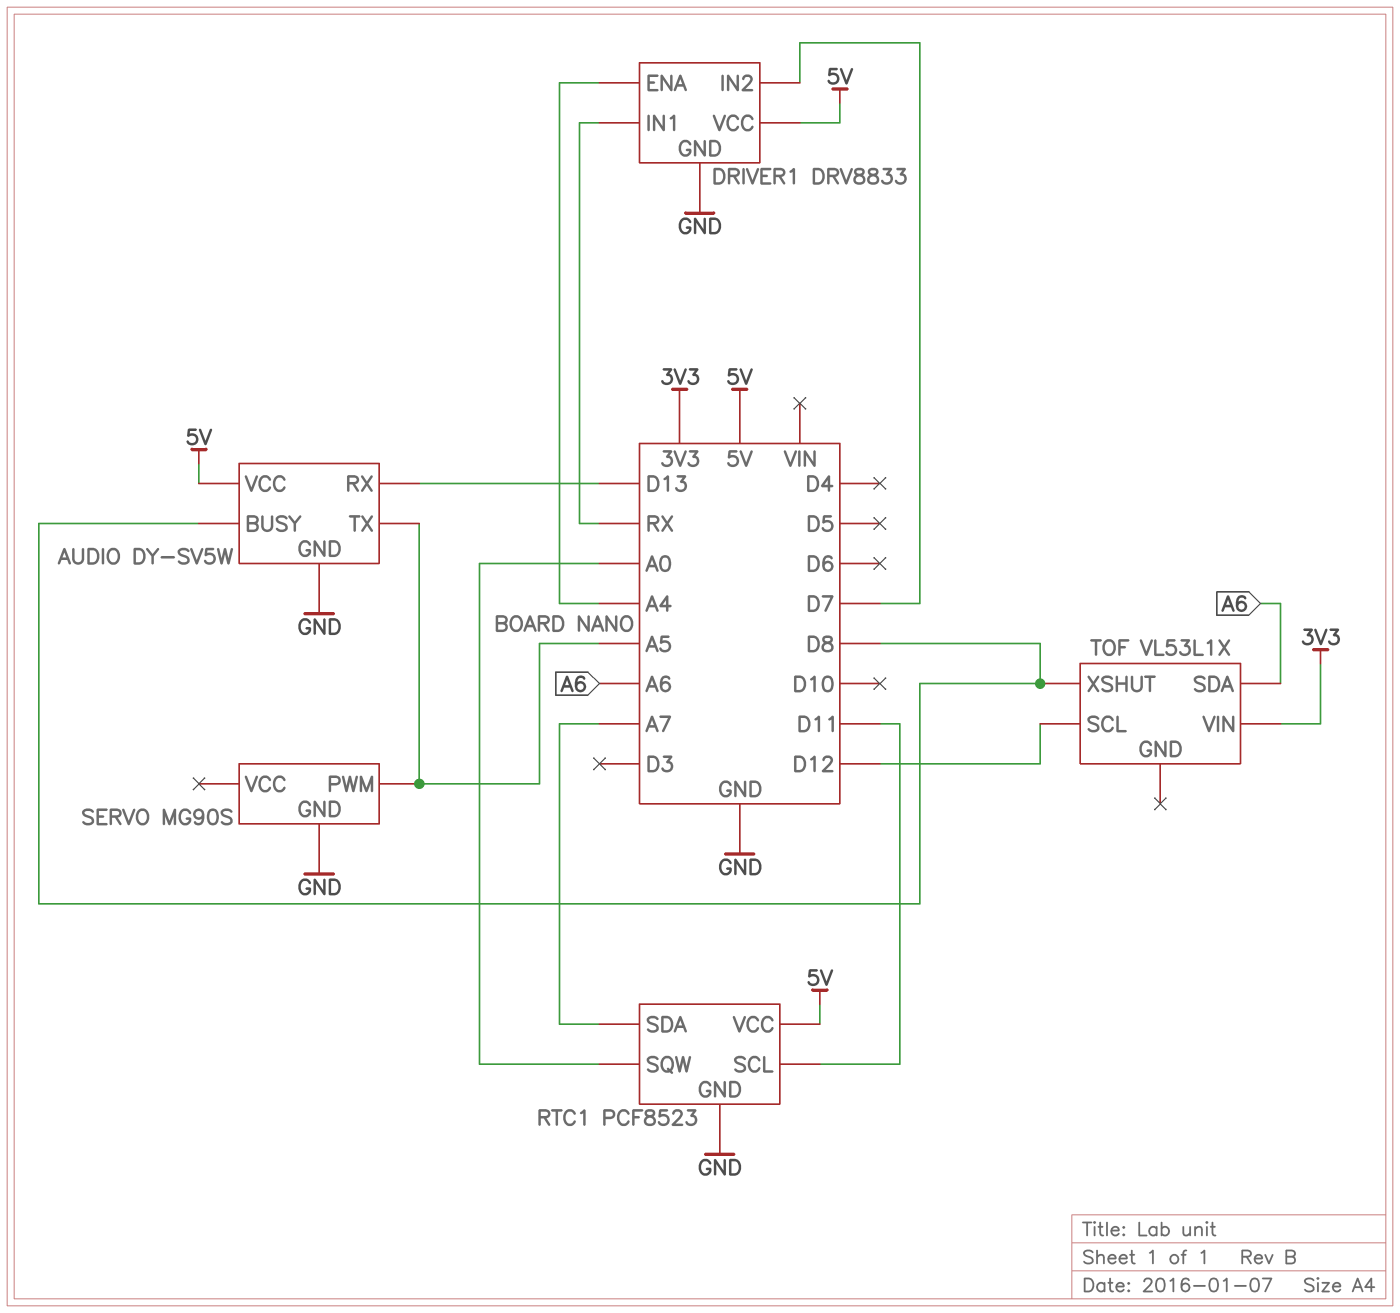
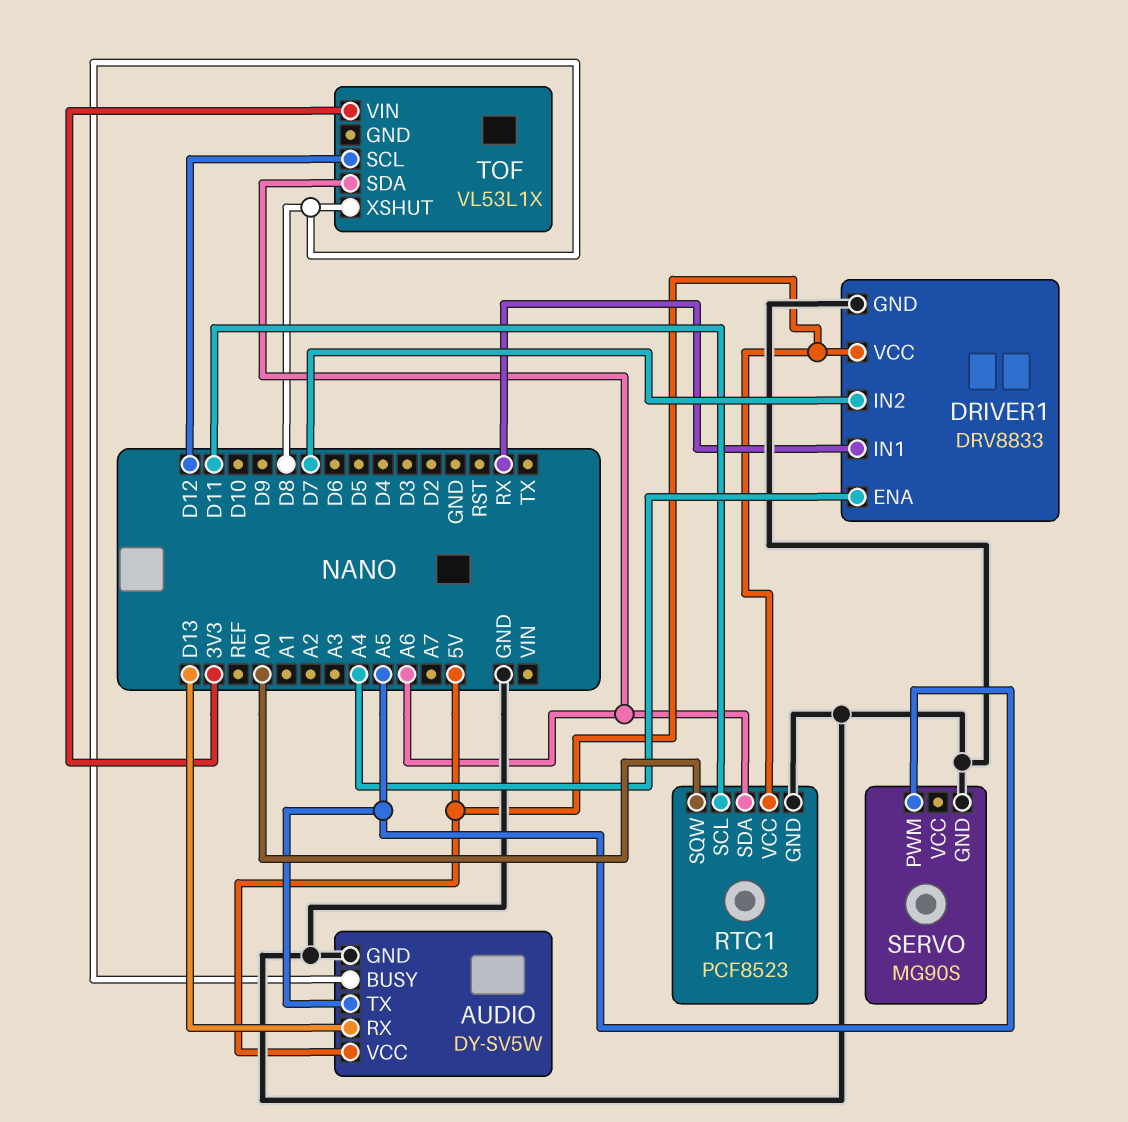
RTC1 pin SDA: A7 -> A6

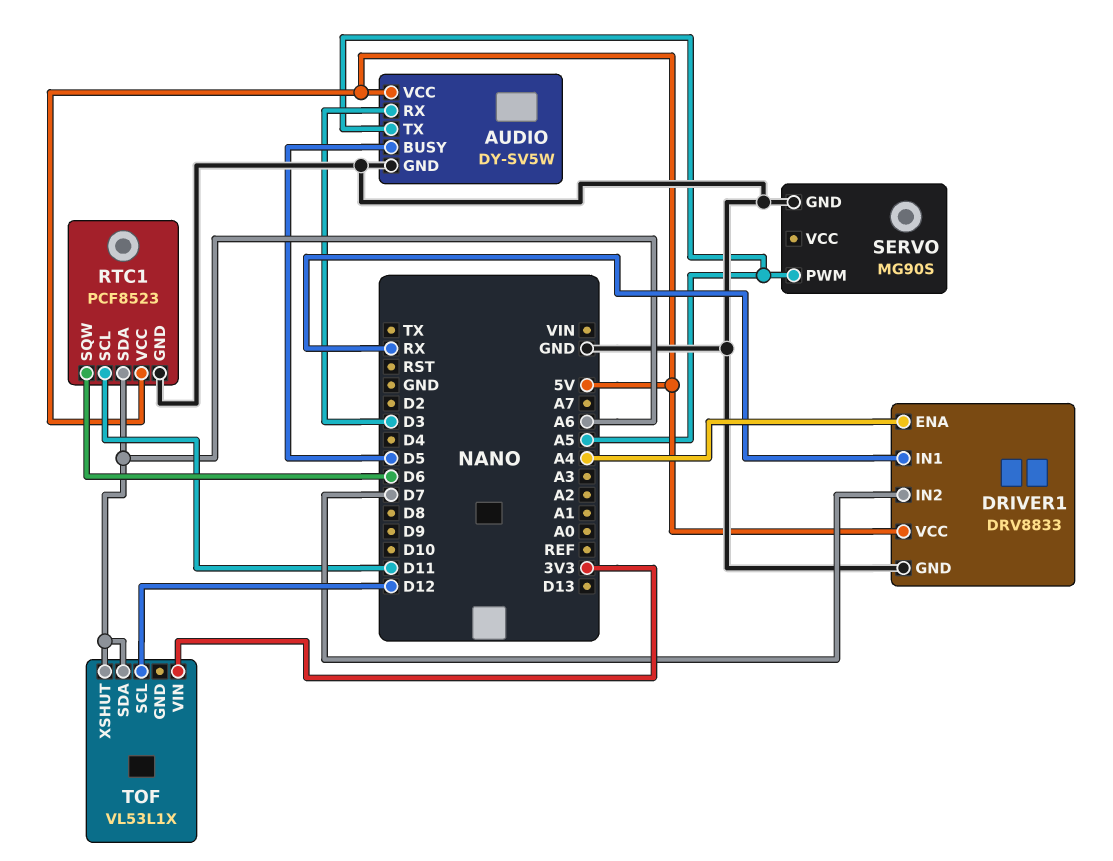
AUDIO pin BUSY: D8 -> D5
AUDIO pin RX: D13 -> D3
RTC1 pin SQW: A0 -> D6
TOF pin XSHUT: D8 -> A6

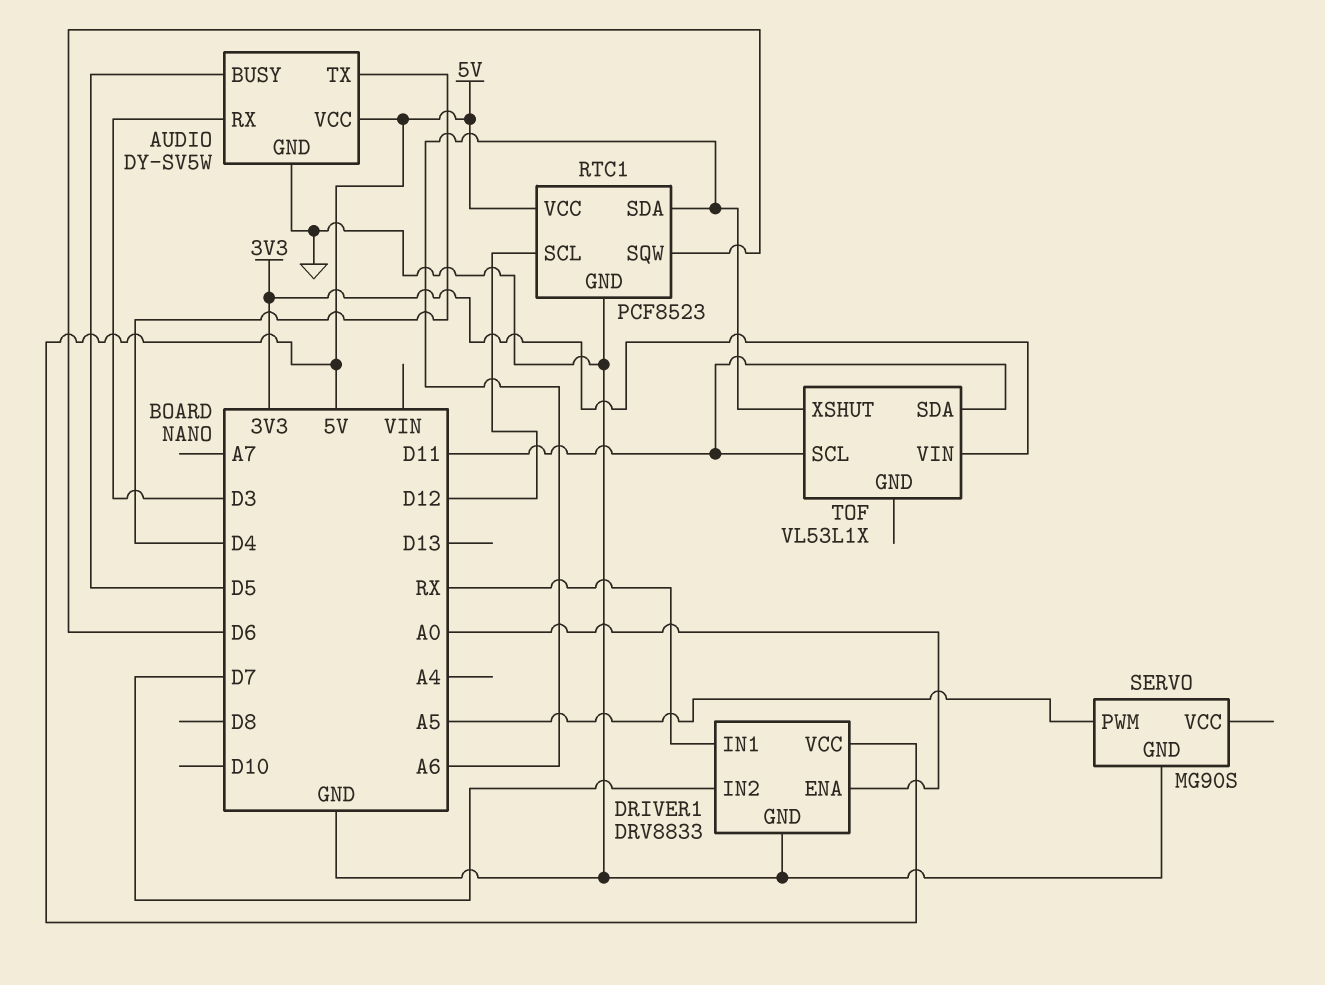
AUDIO pin TX: A5 -> D4
DRIVER1 pin ENA: A4 -> A0
RTC1 pin SCL: D11 -> D12
TOF pin SCL: D12 -> D11
TOF pin SDA: A6 -> D11

